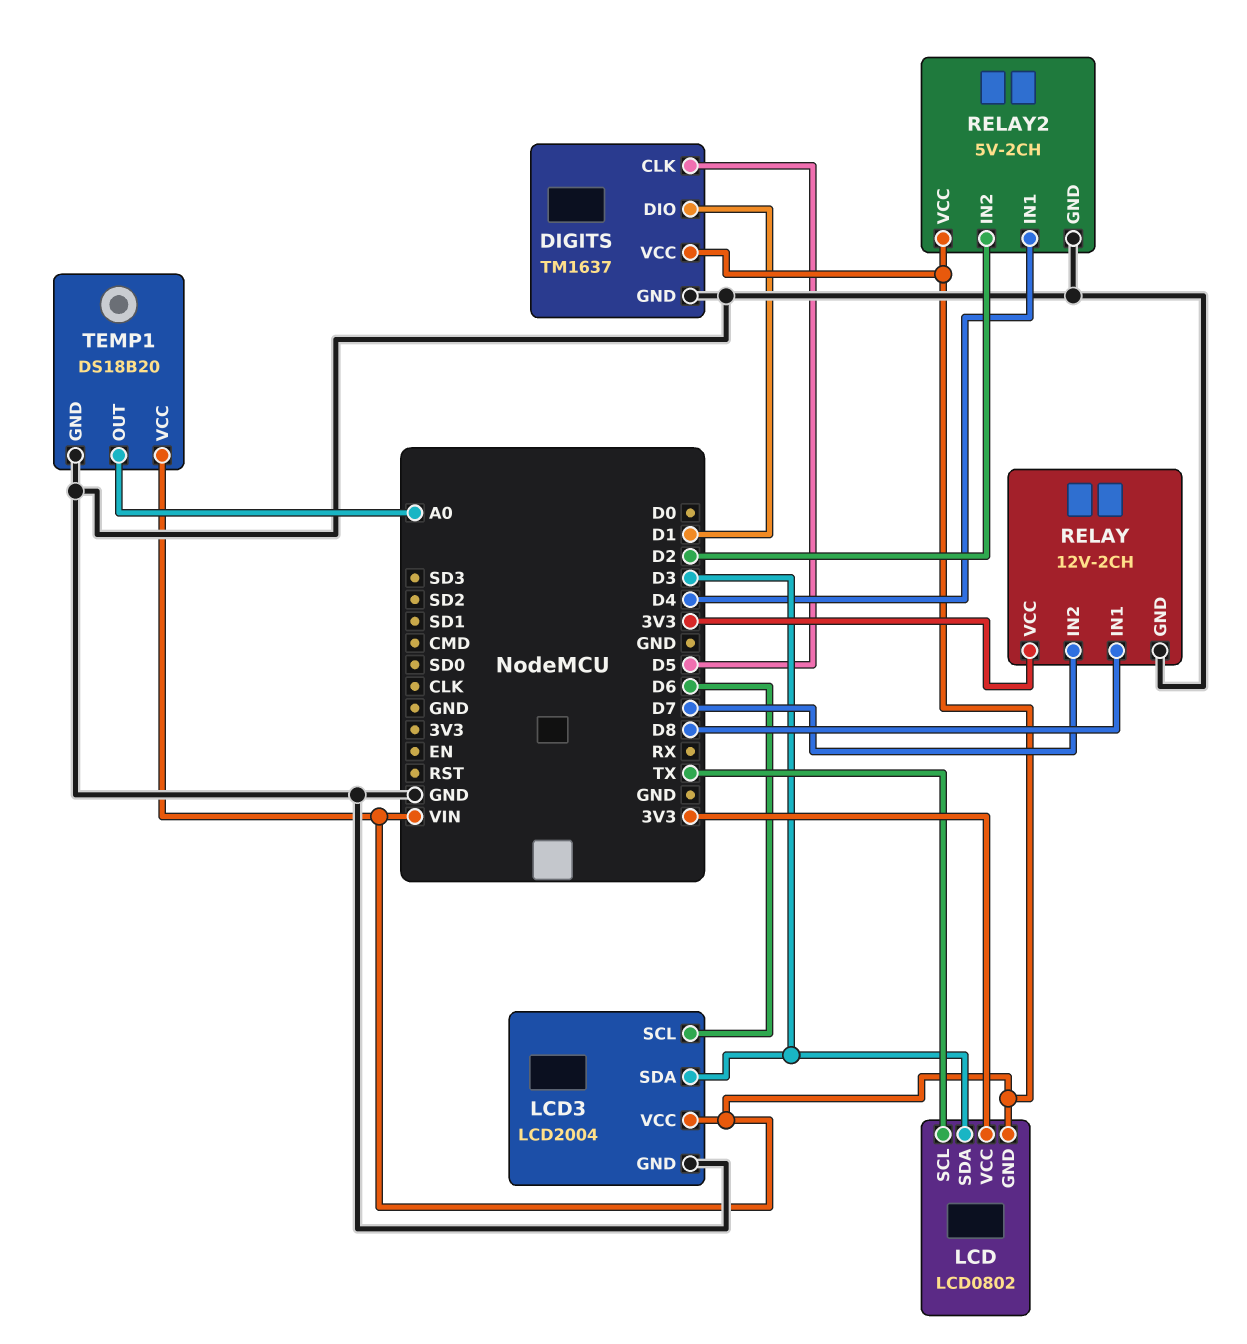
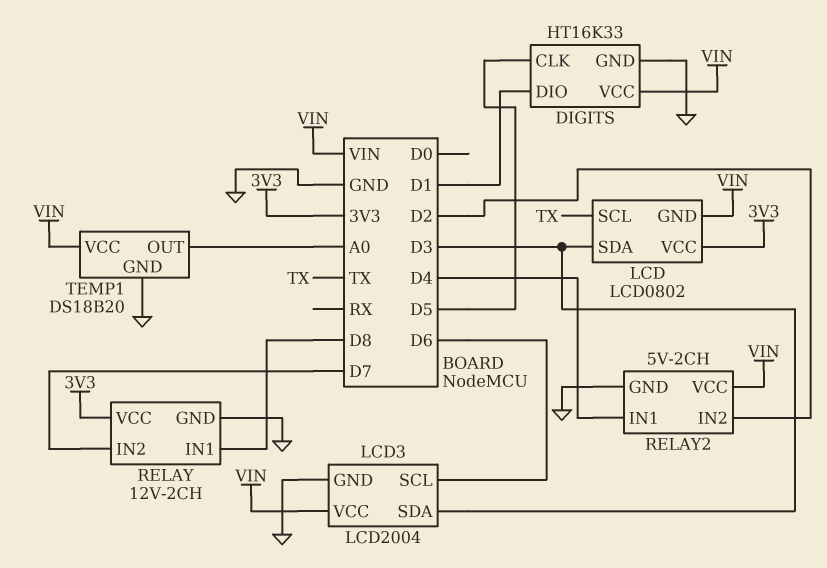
DIGITS: TM1637 -> HT16K33

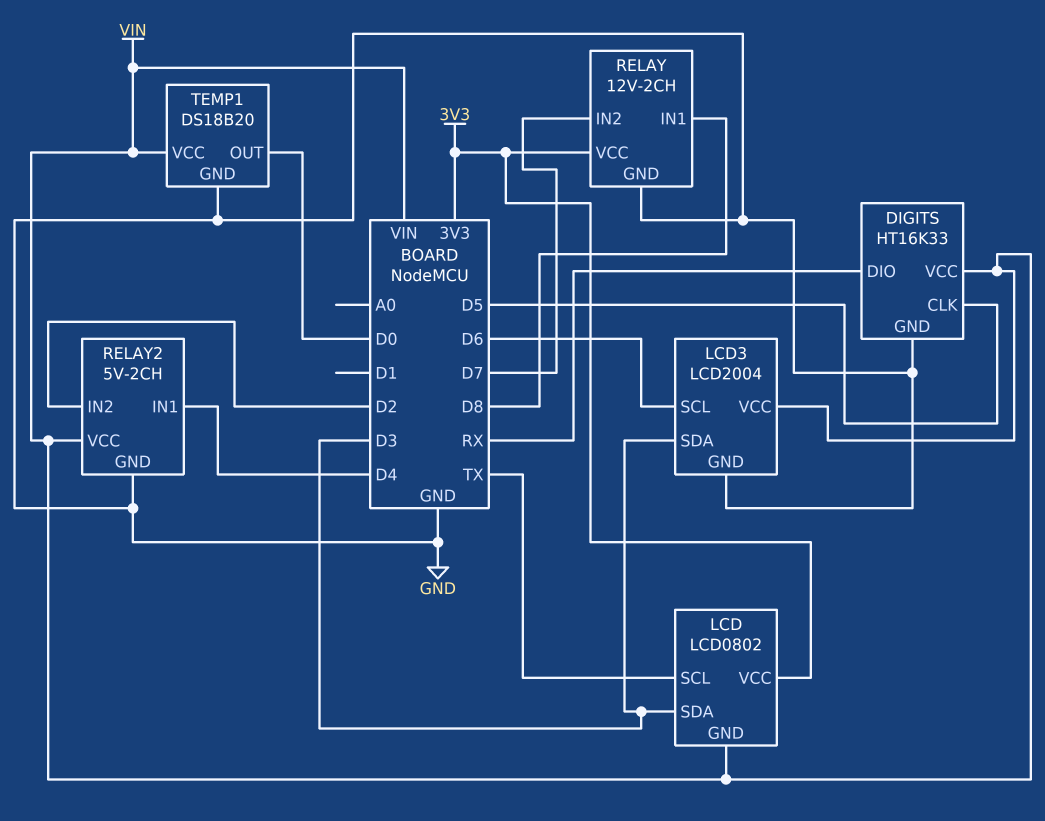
DIGITS pin DIO: D1 -> RX
TEMP1 pin OUT: A0 -> D0

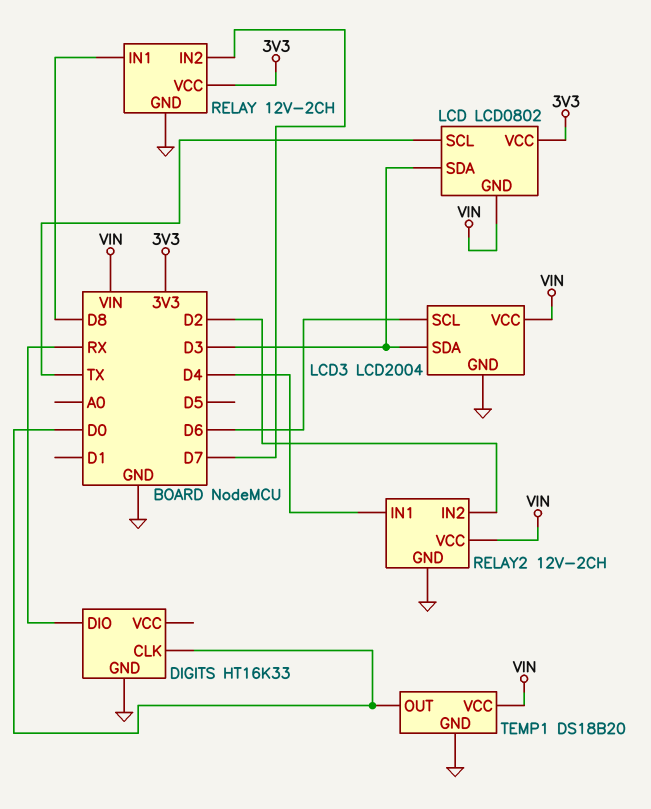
DIGITS pin CLK: D5 -> D0
DIGITS pin VCC: VIN -> none
RELAY2: 5V-2CH -> 12V-2CH

